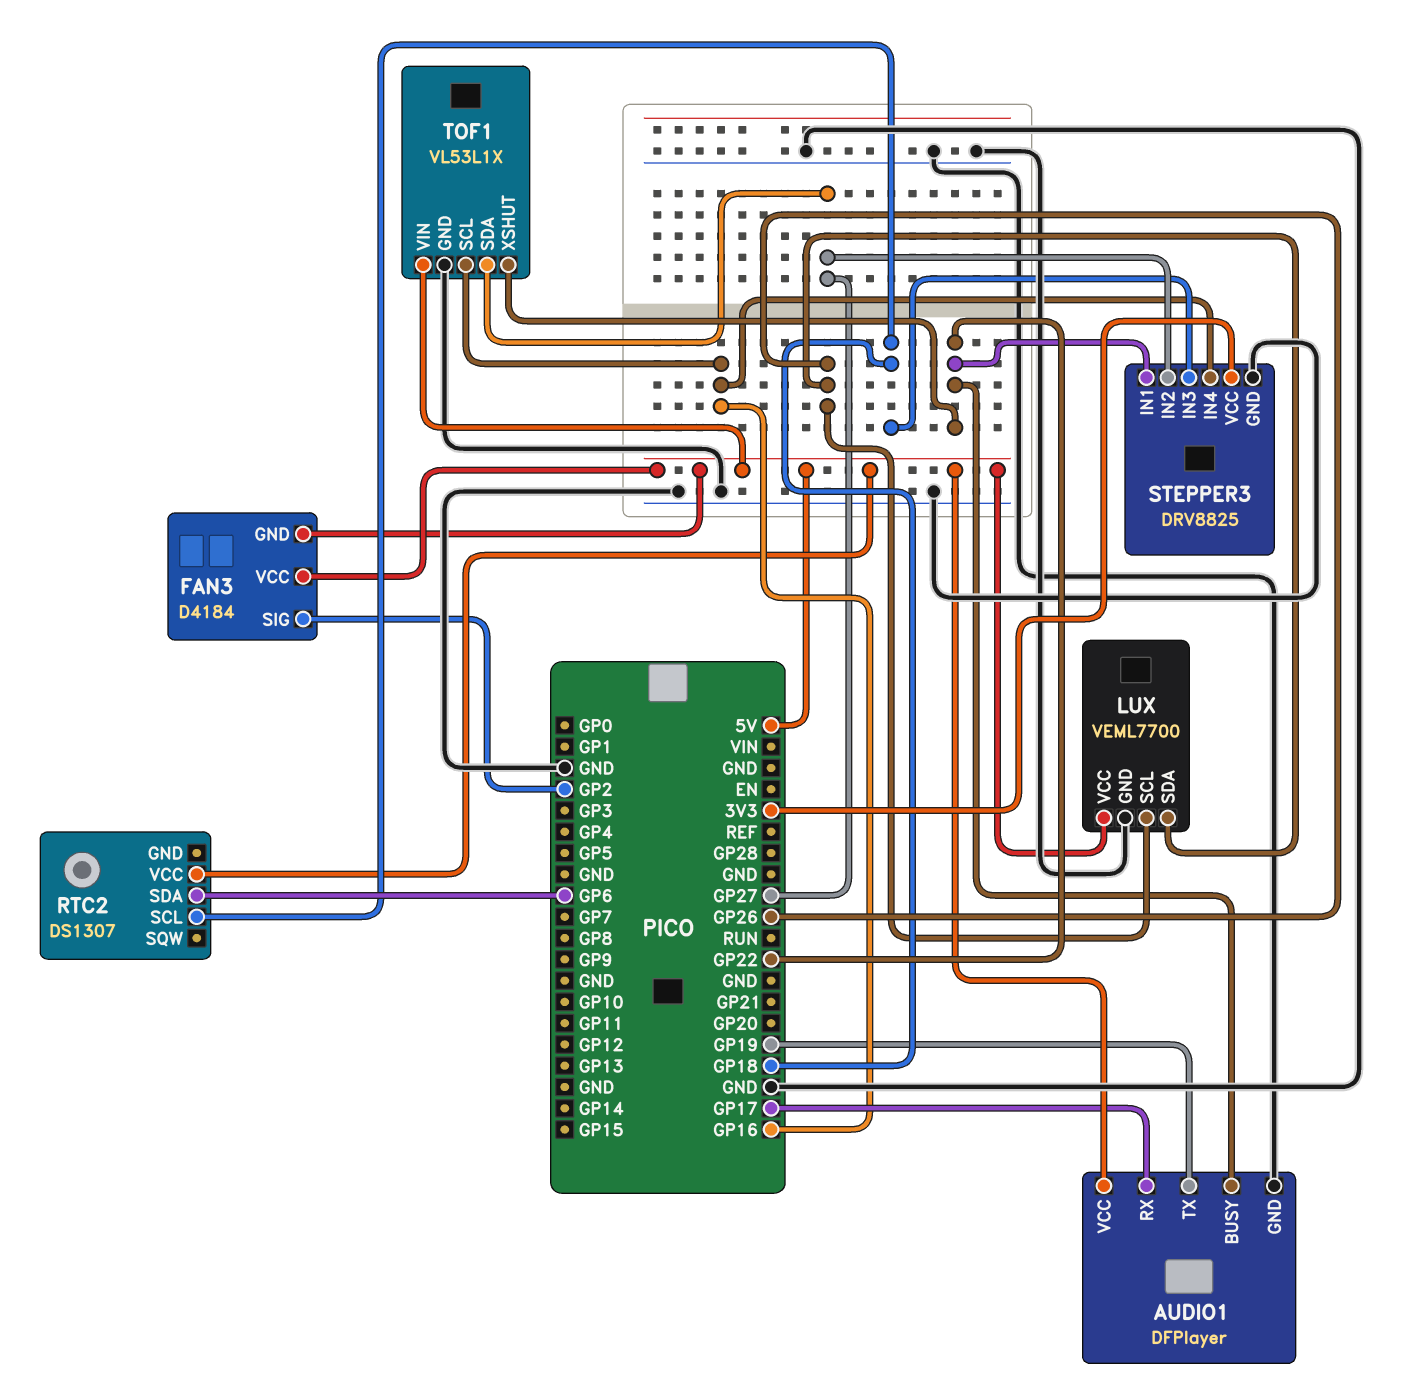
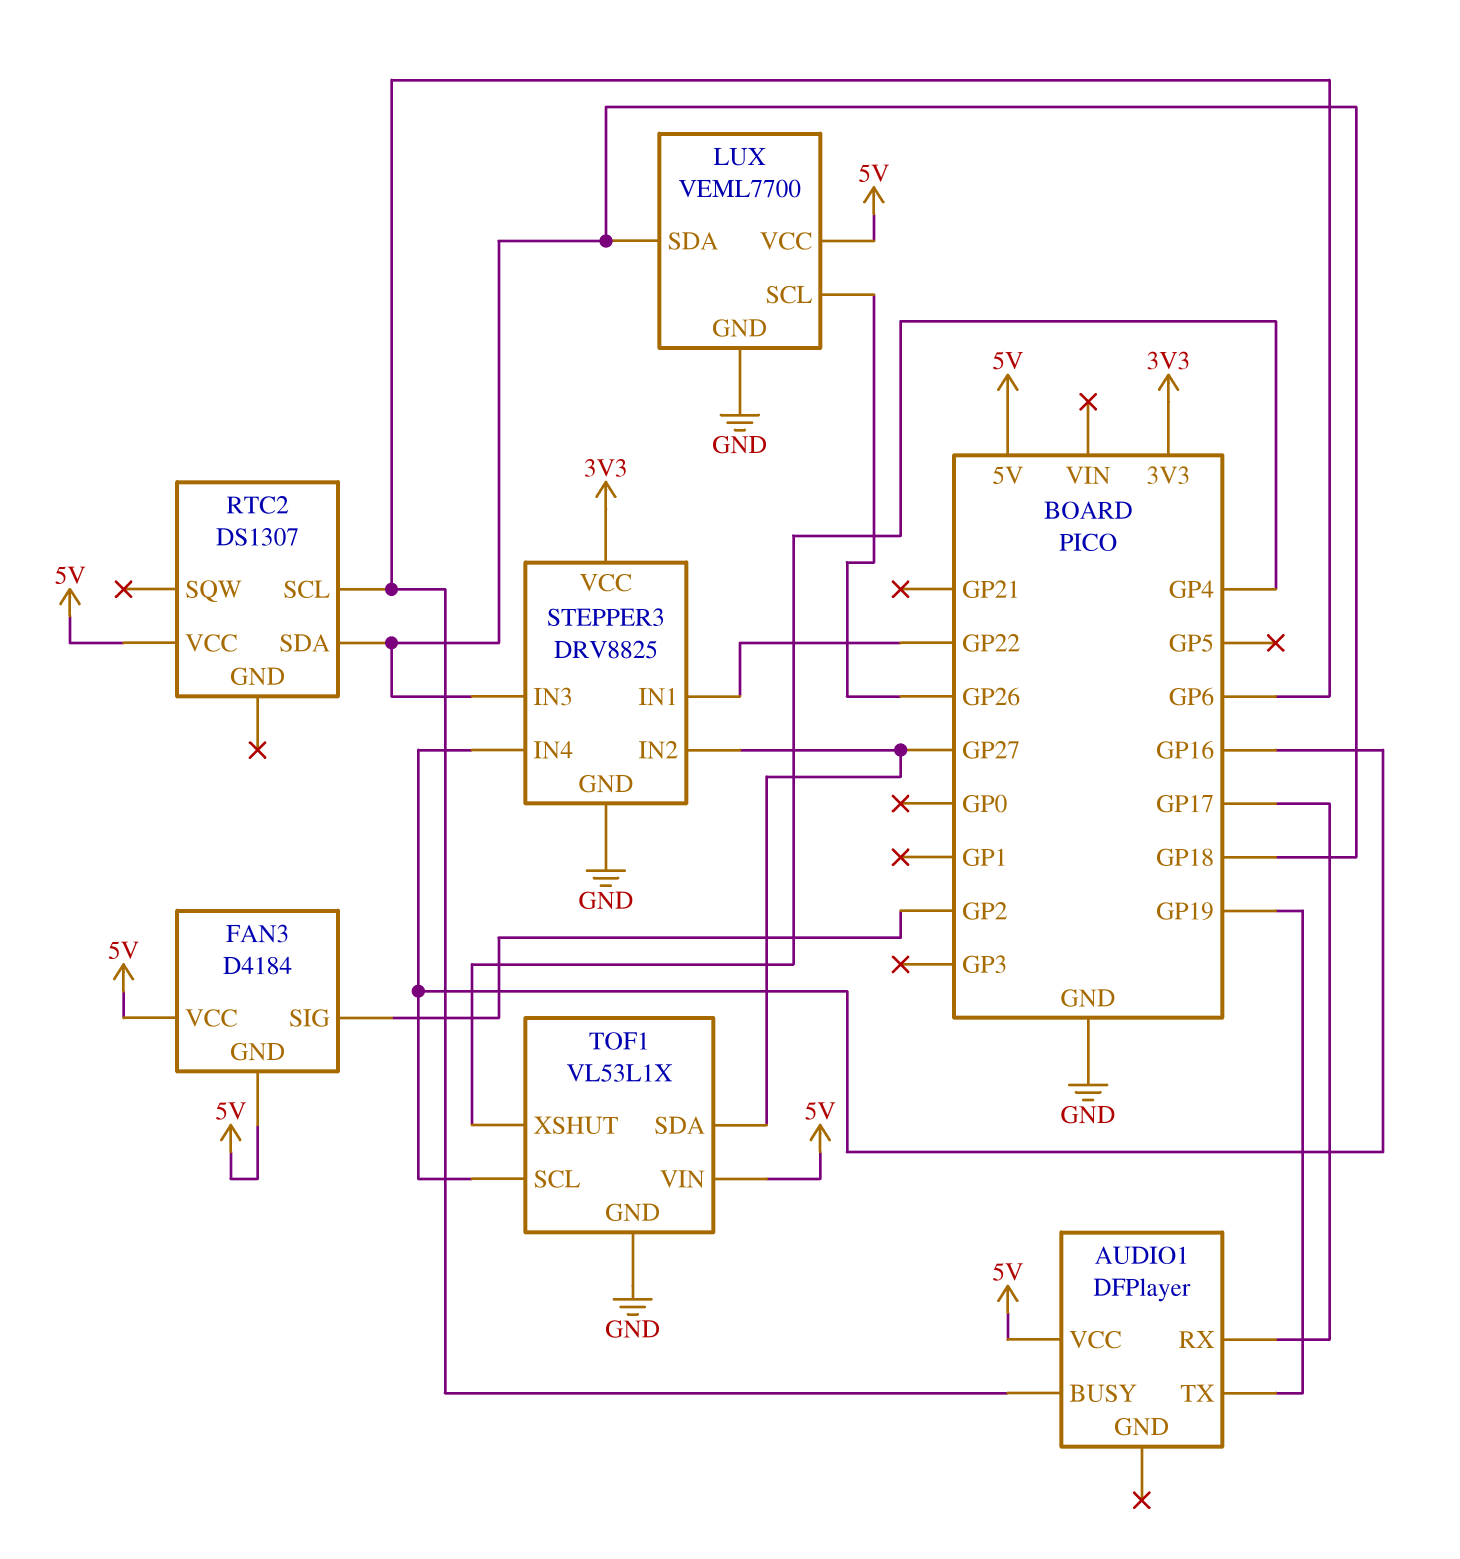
AUDIO1 pin BUSY: GP22 -> GP6
AUDIO1 pin GND: GND -> none
LUX pin SDA: GP26 -> GP18
RTC2 pin SCL: GP18 -> GP6
RTC2 pin SDA: GP6 -> GP18
TOF1 pin XSHUT: GP22 -> GP4

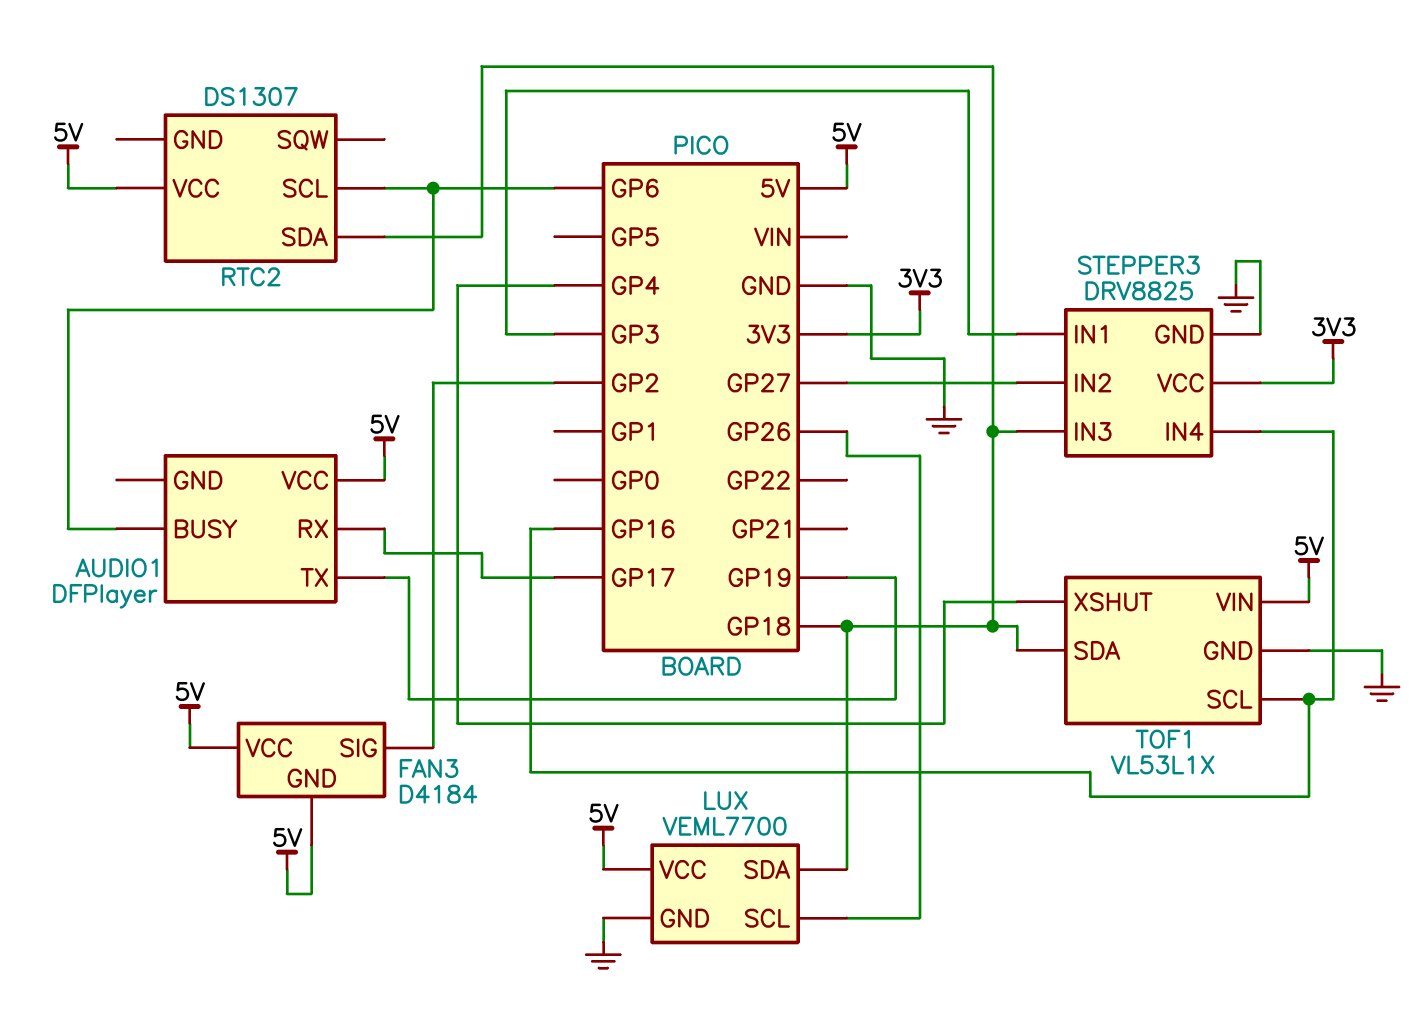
STEPPER3 pin IN1: GP22 -> GP3
TOF1 pin SDA: GP27 -> GP18

